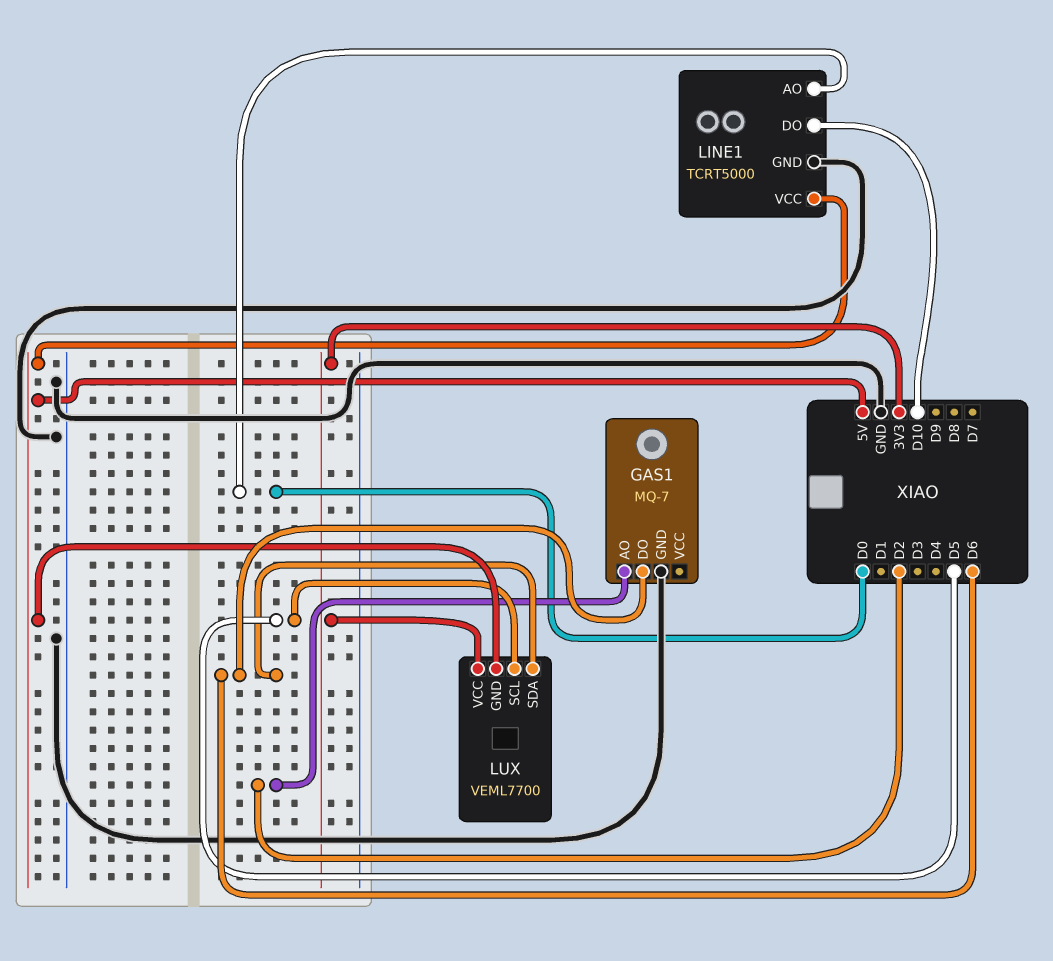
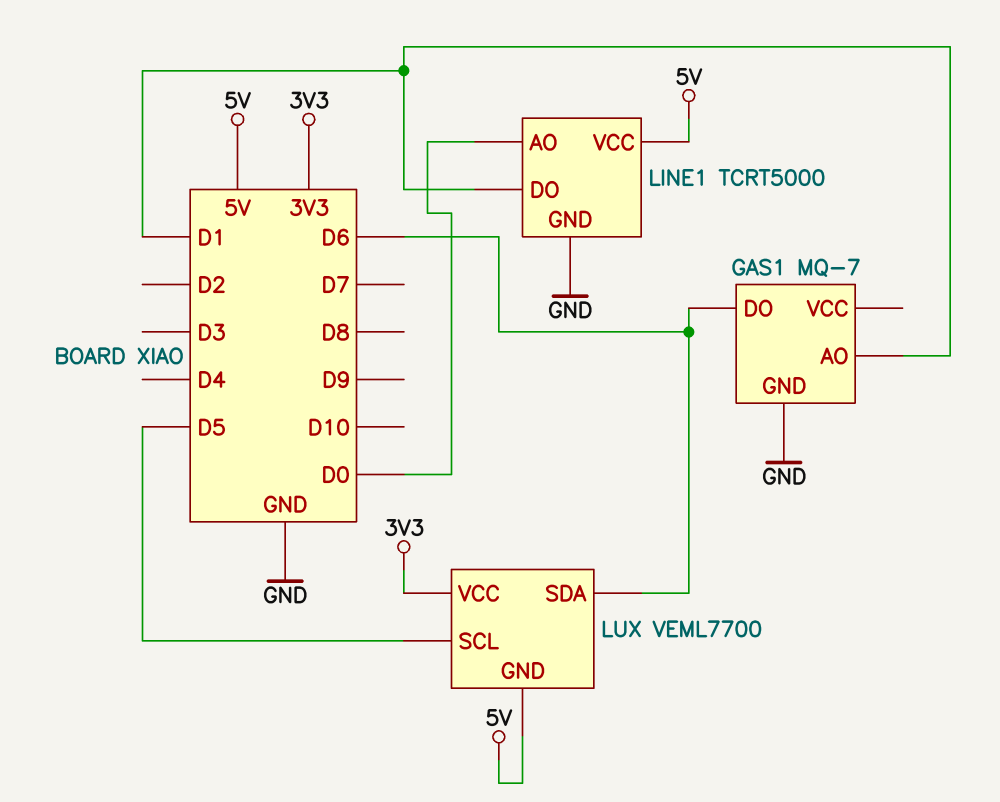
GAS1 pin AO: D2 -> D1
LINE1 pin DO: D10 -> D1

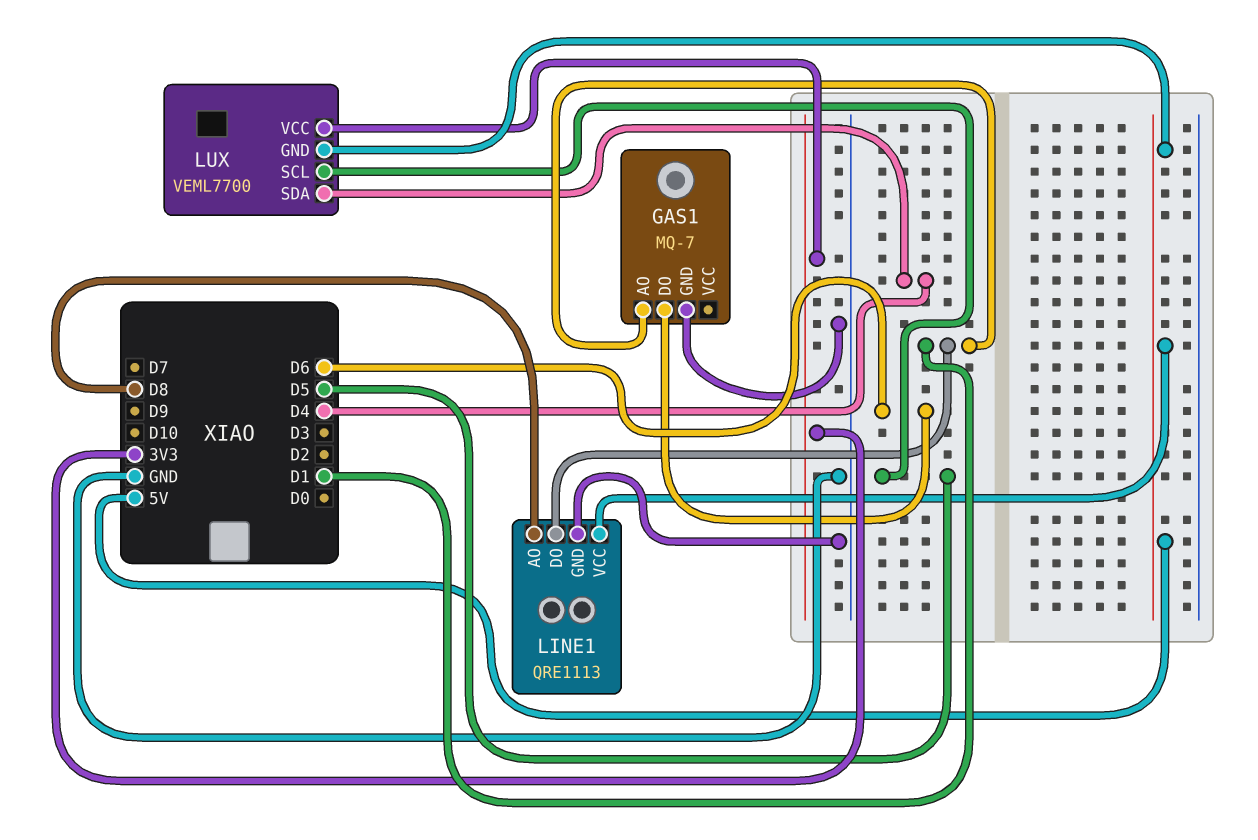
LINE1: TCRT5000 -> QRE1113
LINE1 pin AO: D0 -> D8
LUX pin SDA: D6 -> D4

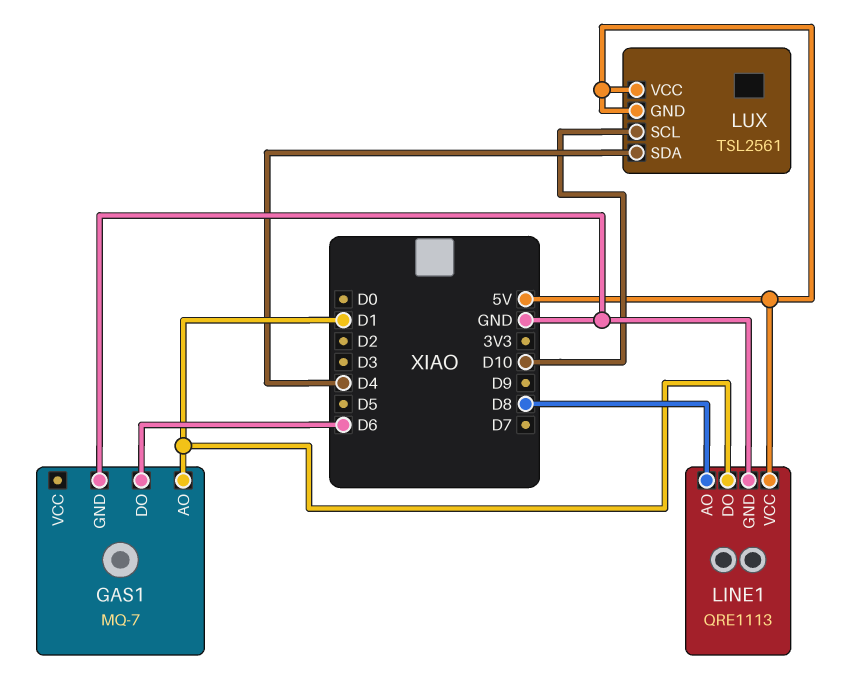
LUX: VEML7700 -> TSL2561
LUX pin SCL: D5 -> D10
LUX pin VCC: 3V3 -> 5V

